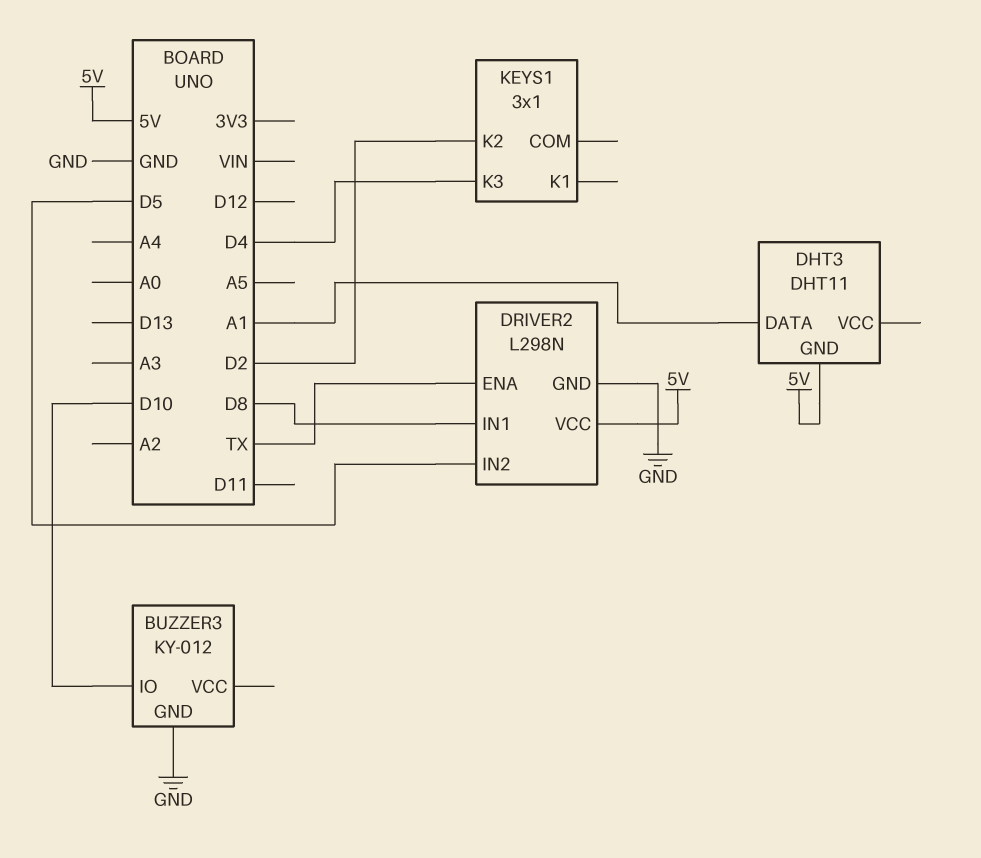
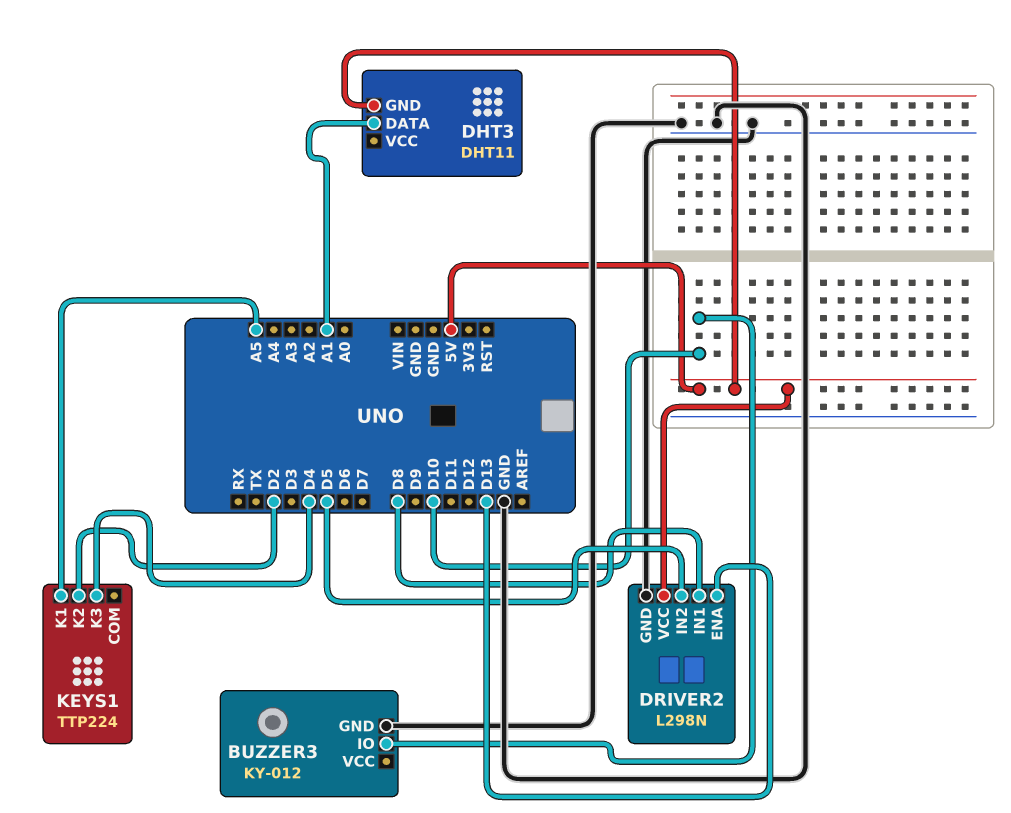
DRIVER2 pin ENA: TX -> D13
KEYS1: 3x1 -> TTP224
KEYS1 pin K1: none -> A5

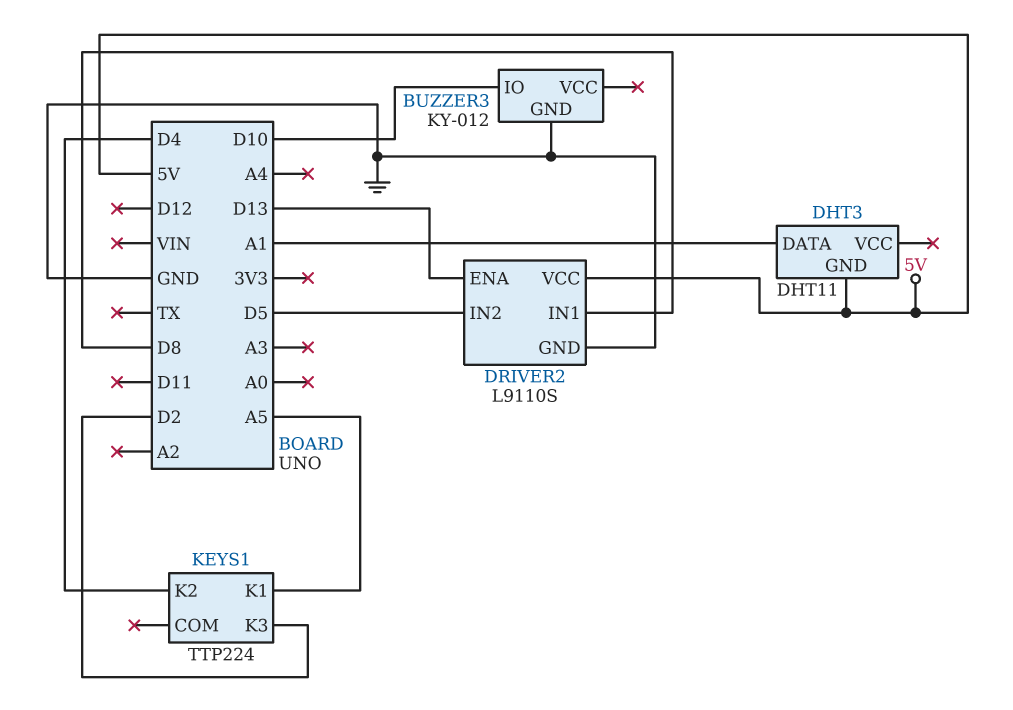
DRIVER2: L298N -> L9110S
KEYS1 pin K2: D2 -> D4
KEYS1 pin K3: D4 -> D2

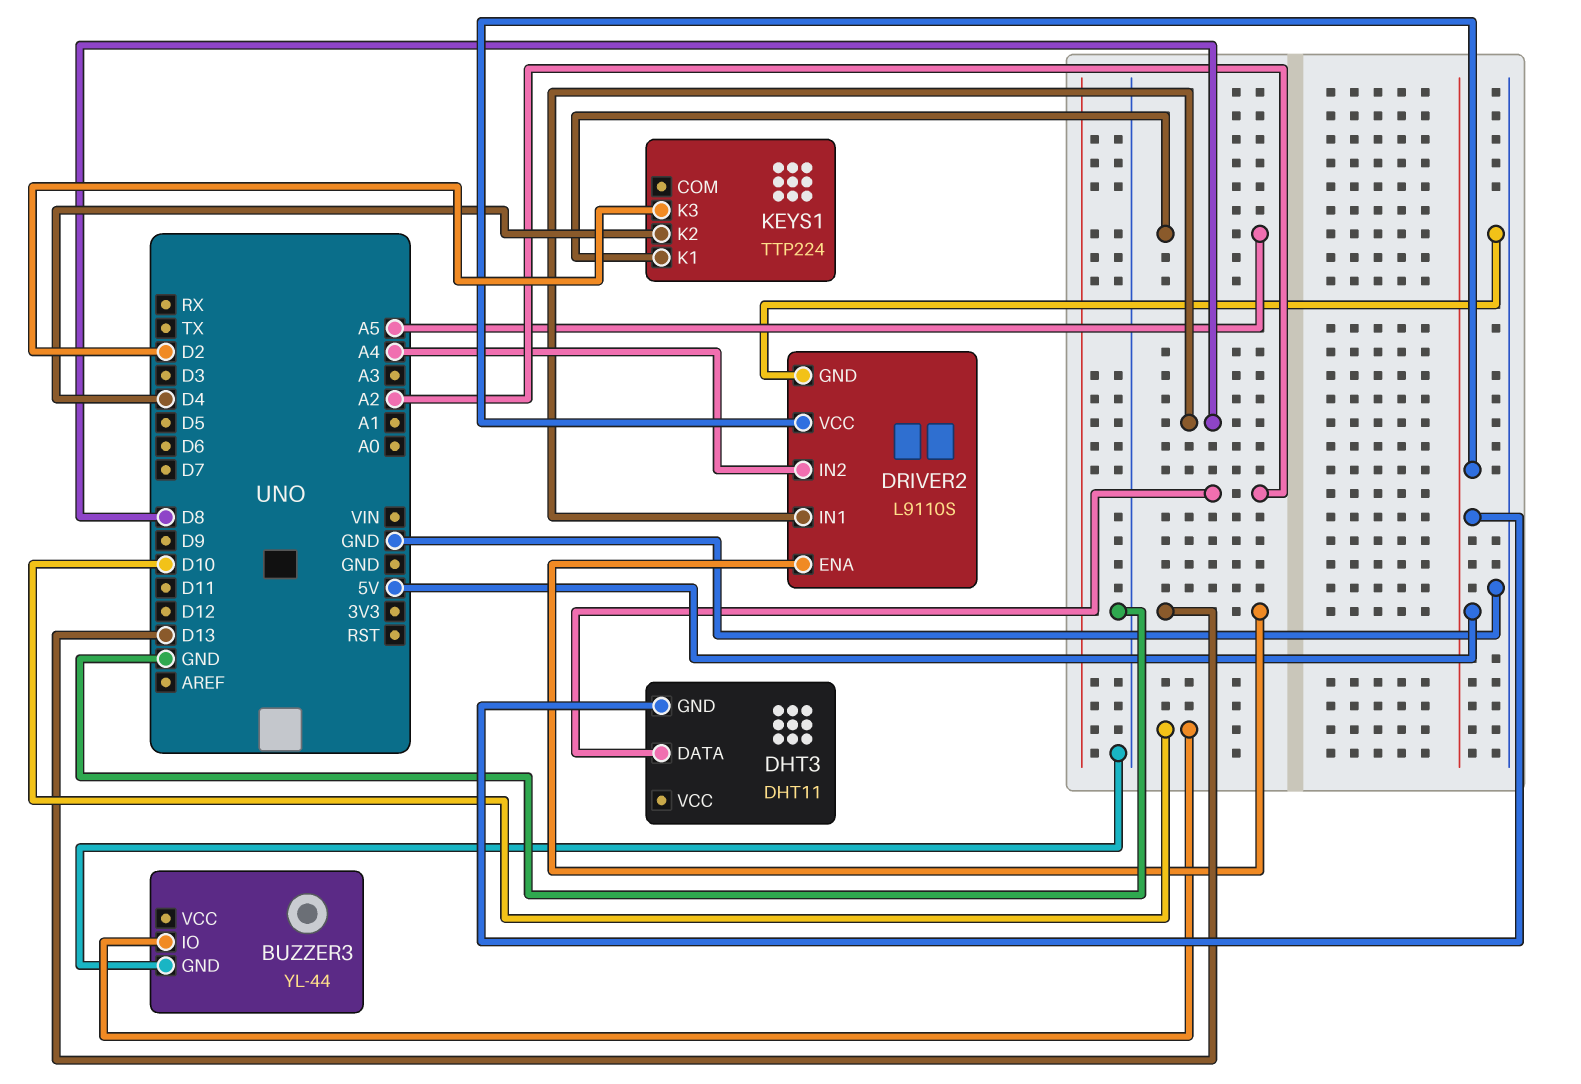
BUZZER3: KY-012 -> YL-44
DHT3 pin DATA: A1 -> A2
DRIVER2 pin IN2: D5 -> A4

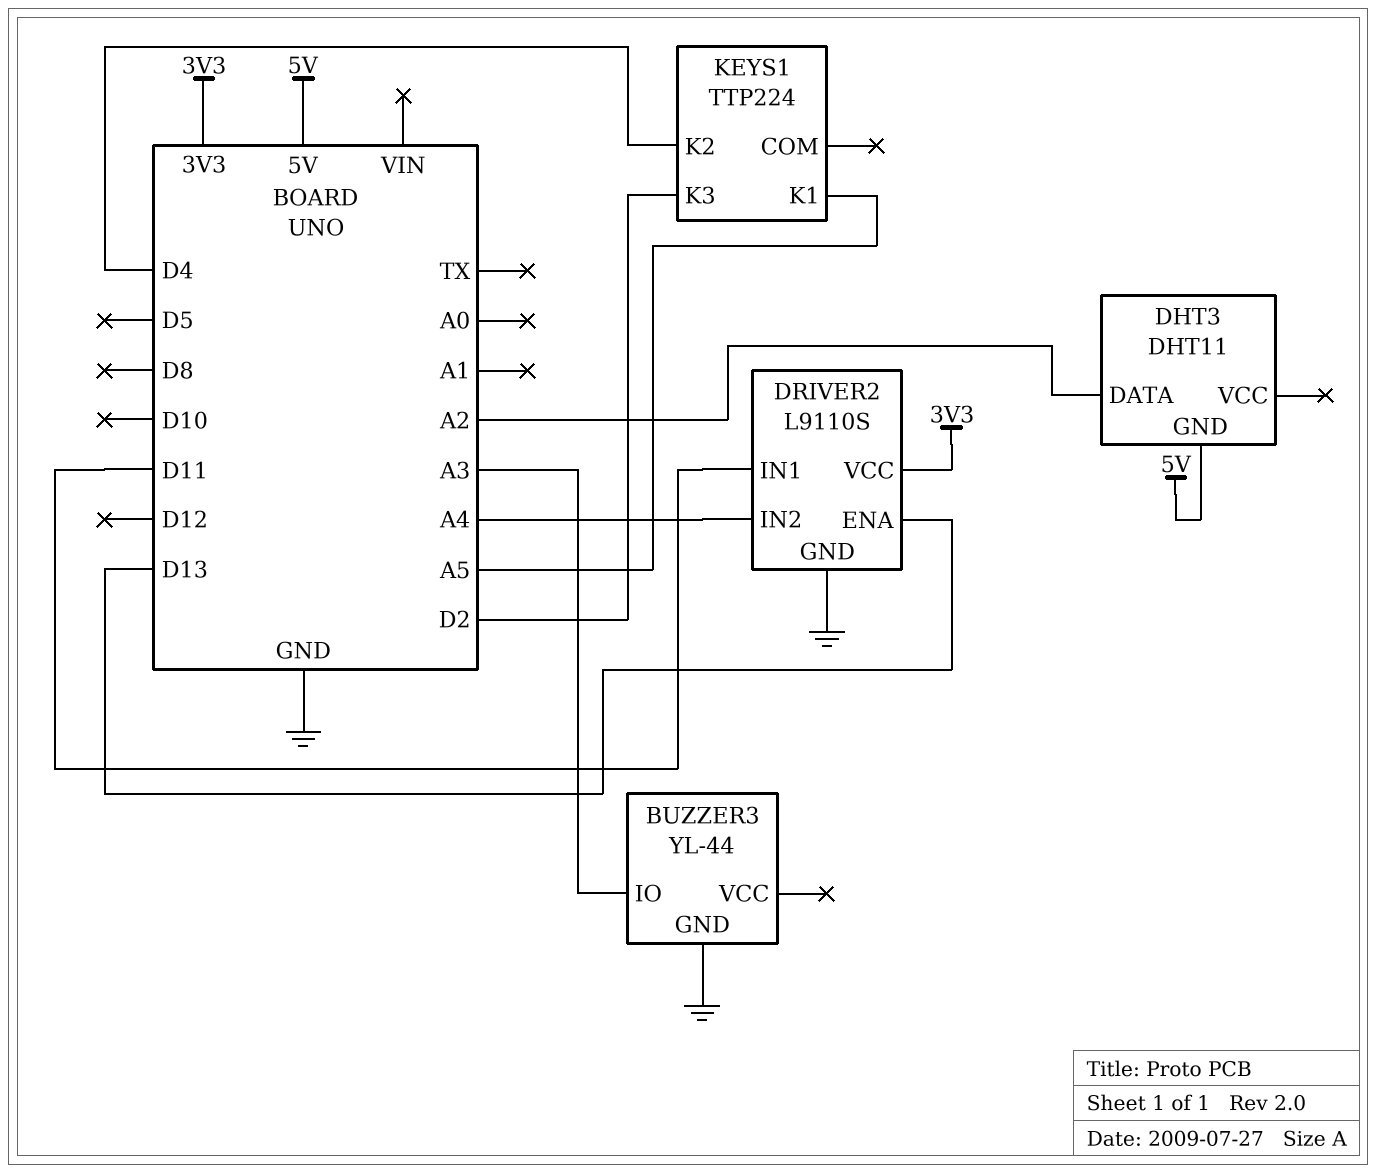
BUZZER3 pin IO: D10 -> A3
DRIVER2 pin IN1: D8 -> D11
DRIVER2 pin VCC: 5V -> 3V3

